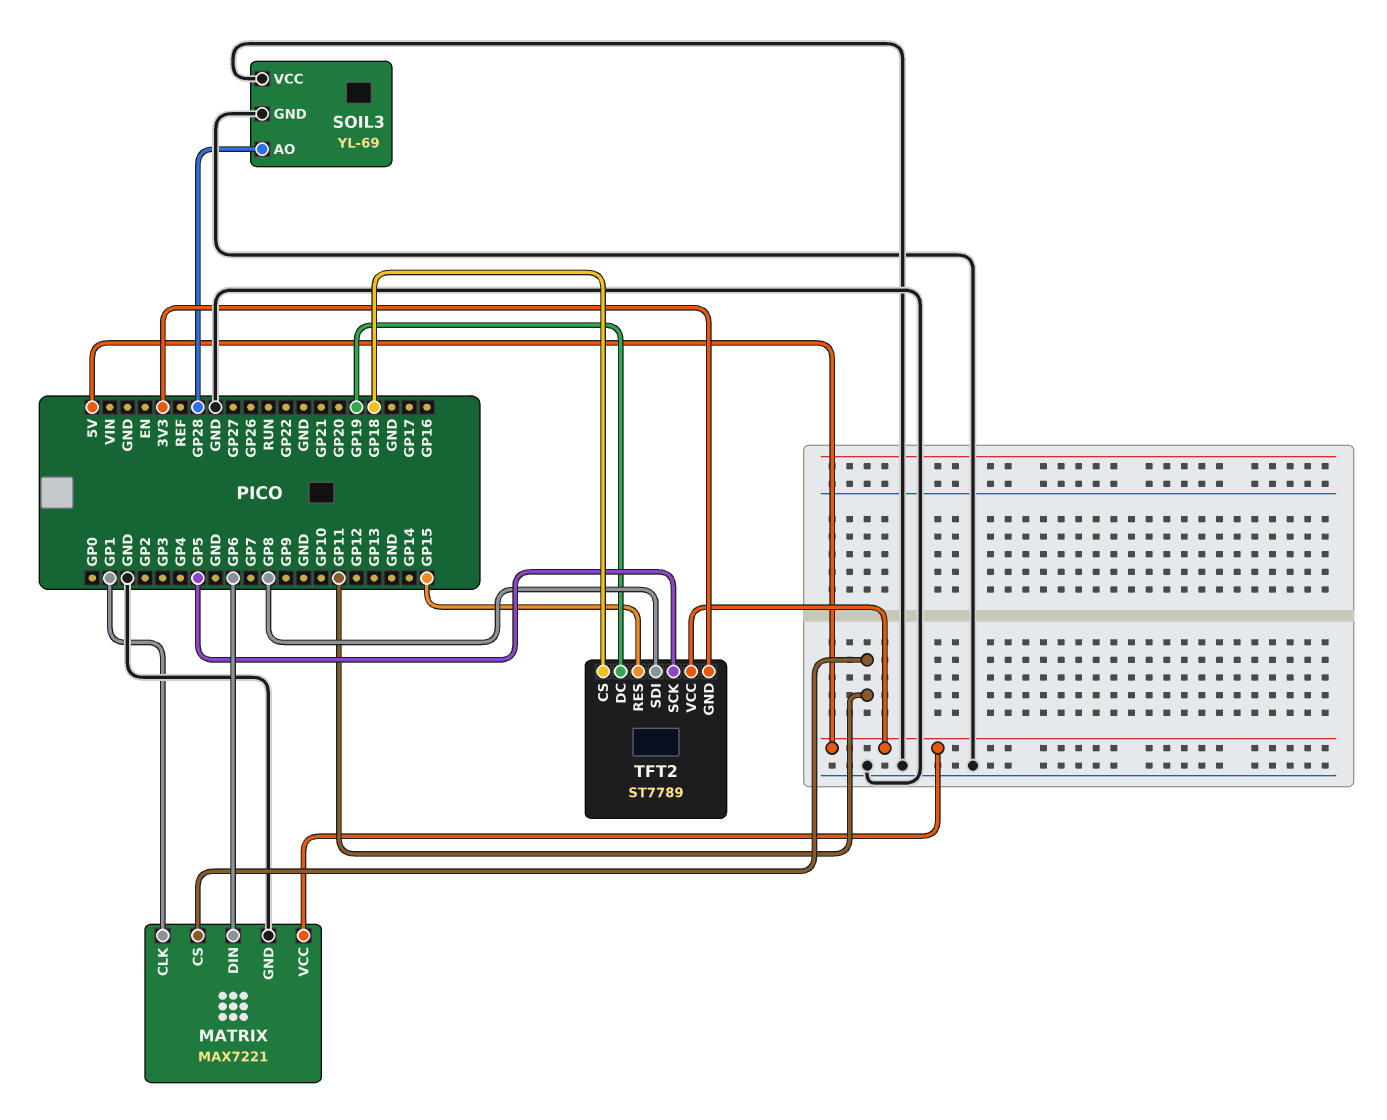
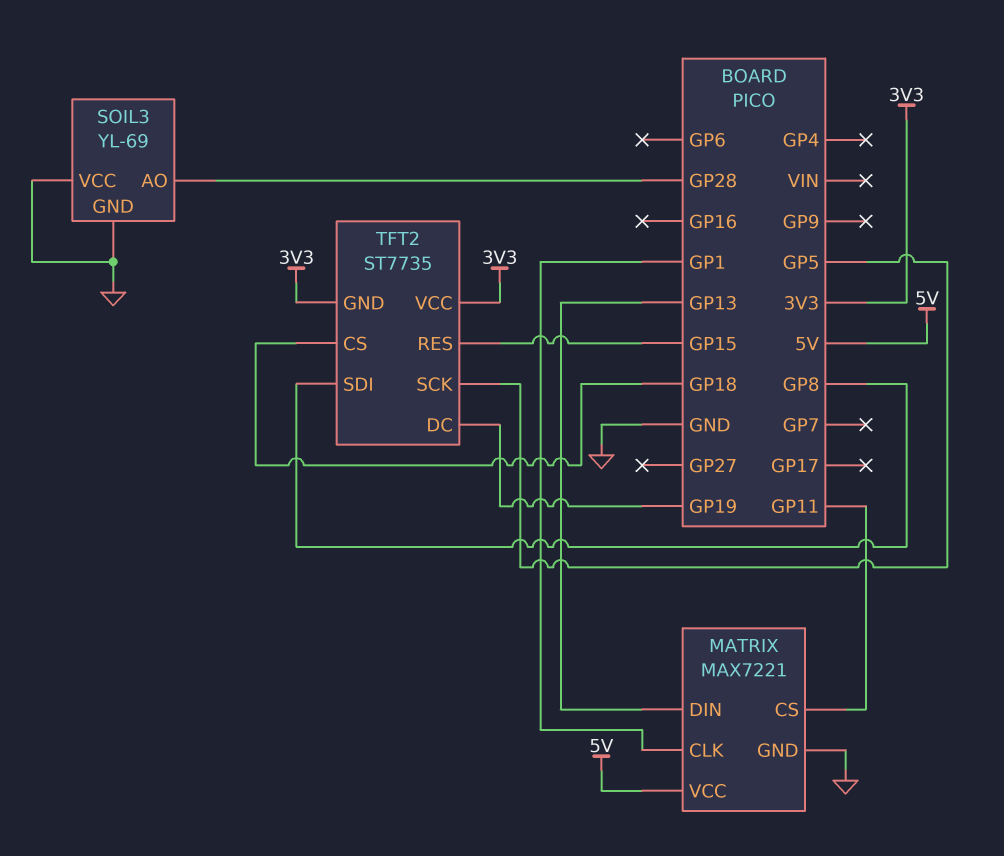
MATRIX pin DIN: GP6 -> GP13
TFT2: ST7789 -> ST7735
TFT2 pin VCC: 5V -> 3V3

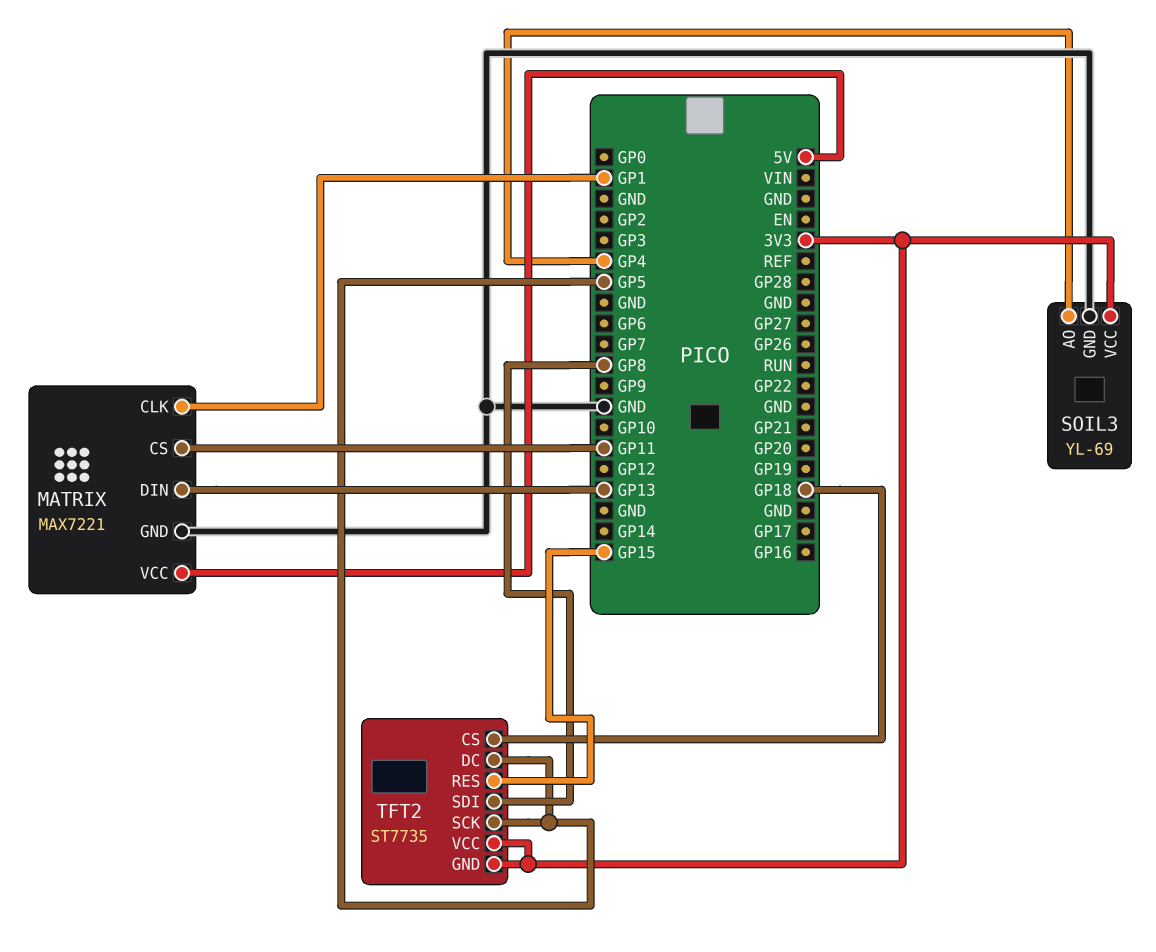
SOIL3 pin AO: GP28 -> GP4
SOIL3 pin VCC: GND -> 3V3
TFT2 pin DC: GP19 -> GP5

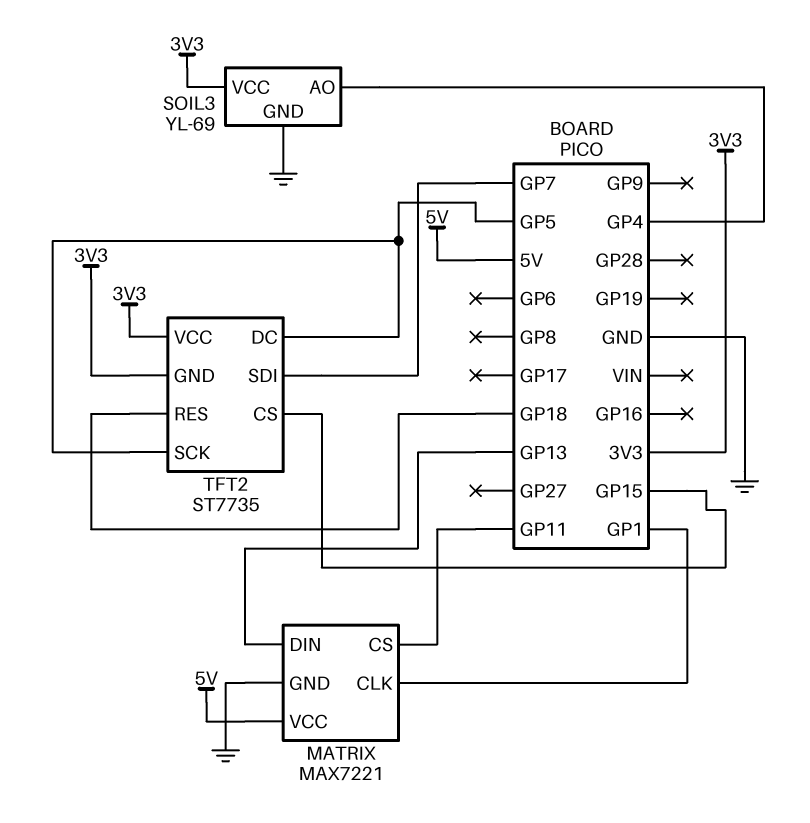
TFT2 pin CS: GP18 -> GP15
TFT2 pin RES: GP15 -> GP18
TFT2 pin SDI: GP8 -> GP7

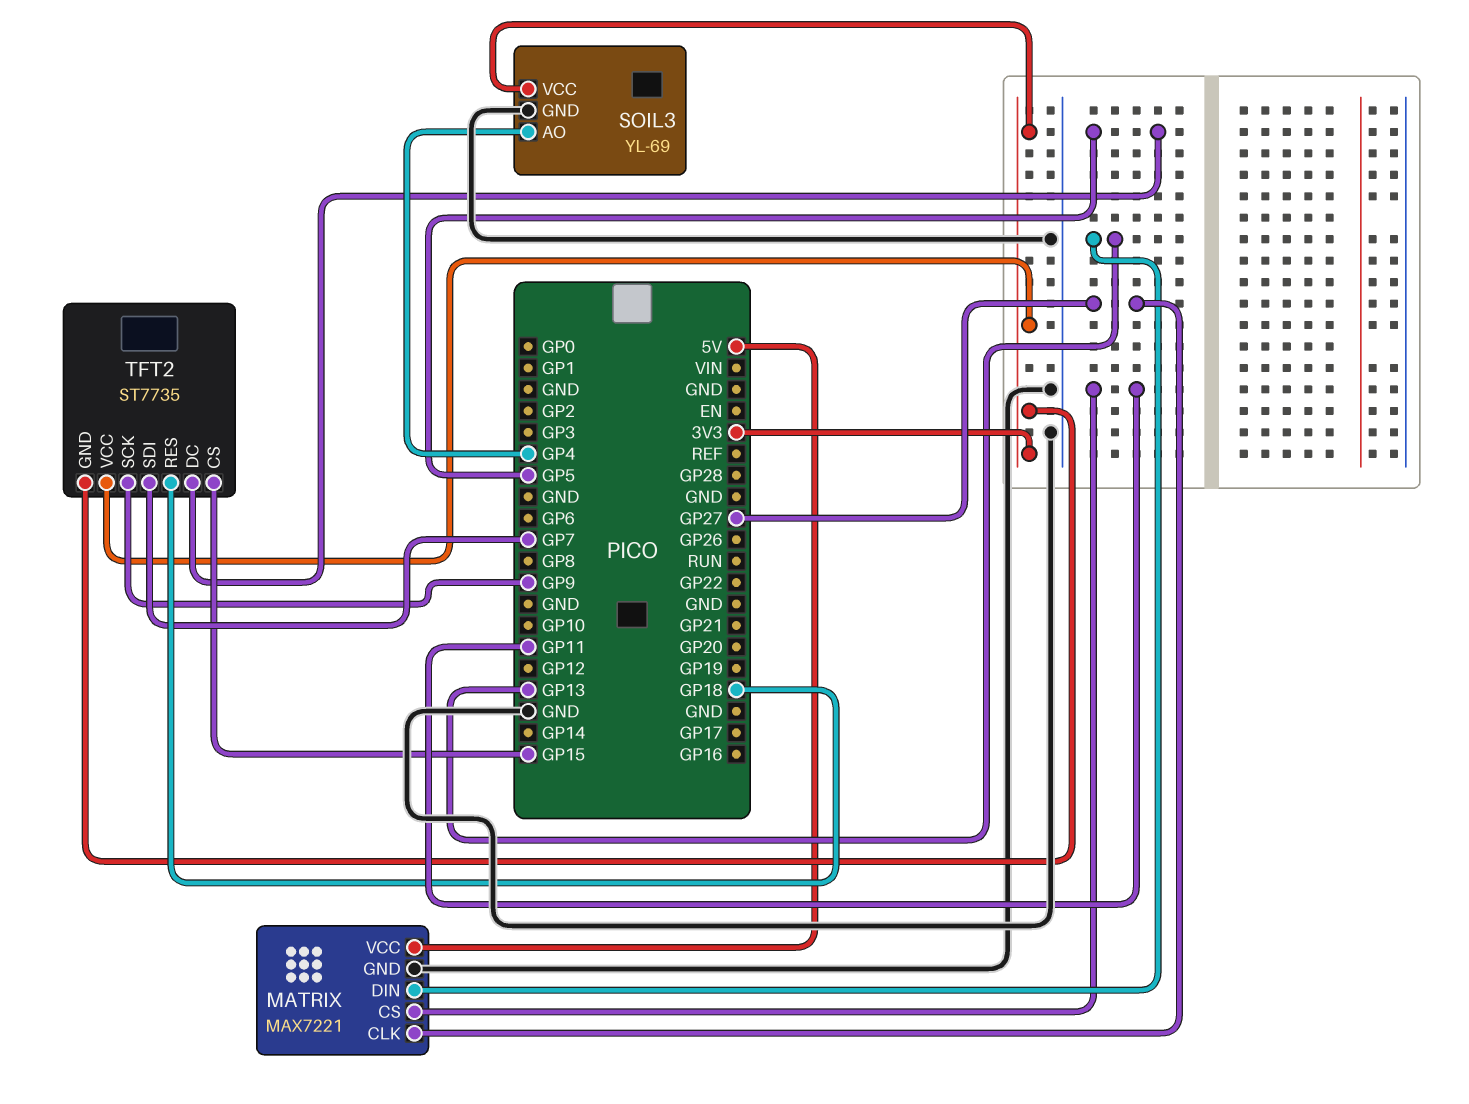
MATRIX pin CLK: GP1 -> GP27
TFT2 pin SCK: GP5 -> GP9

